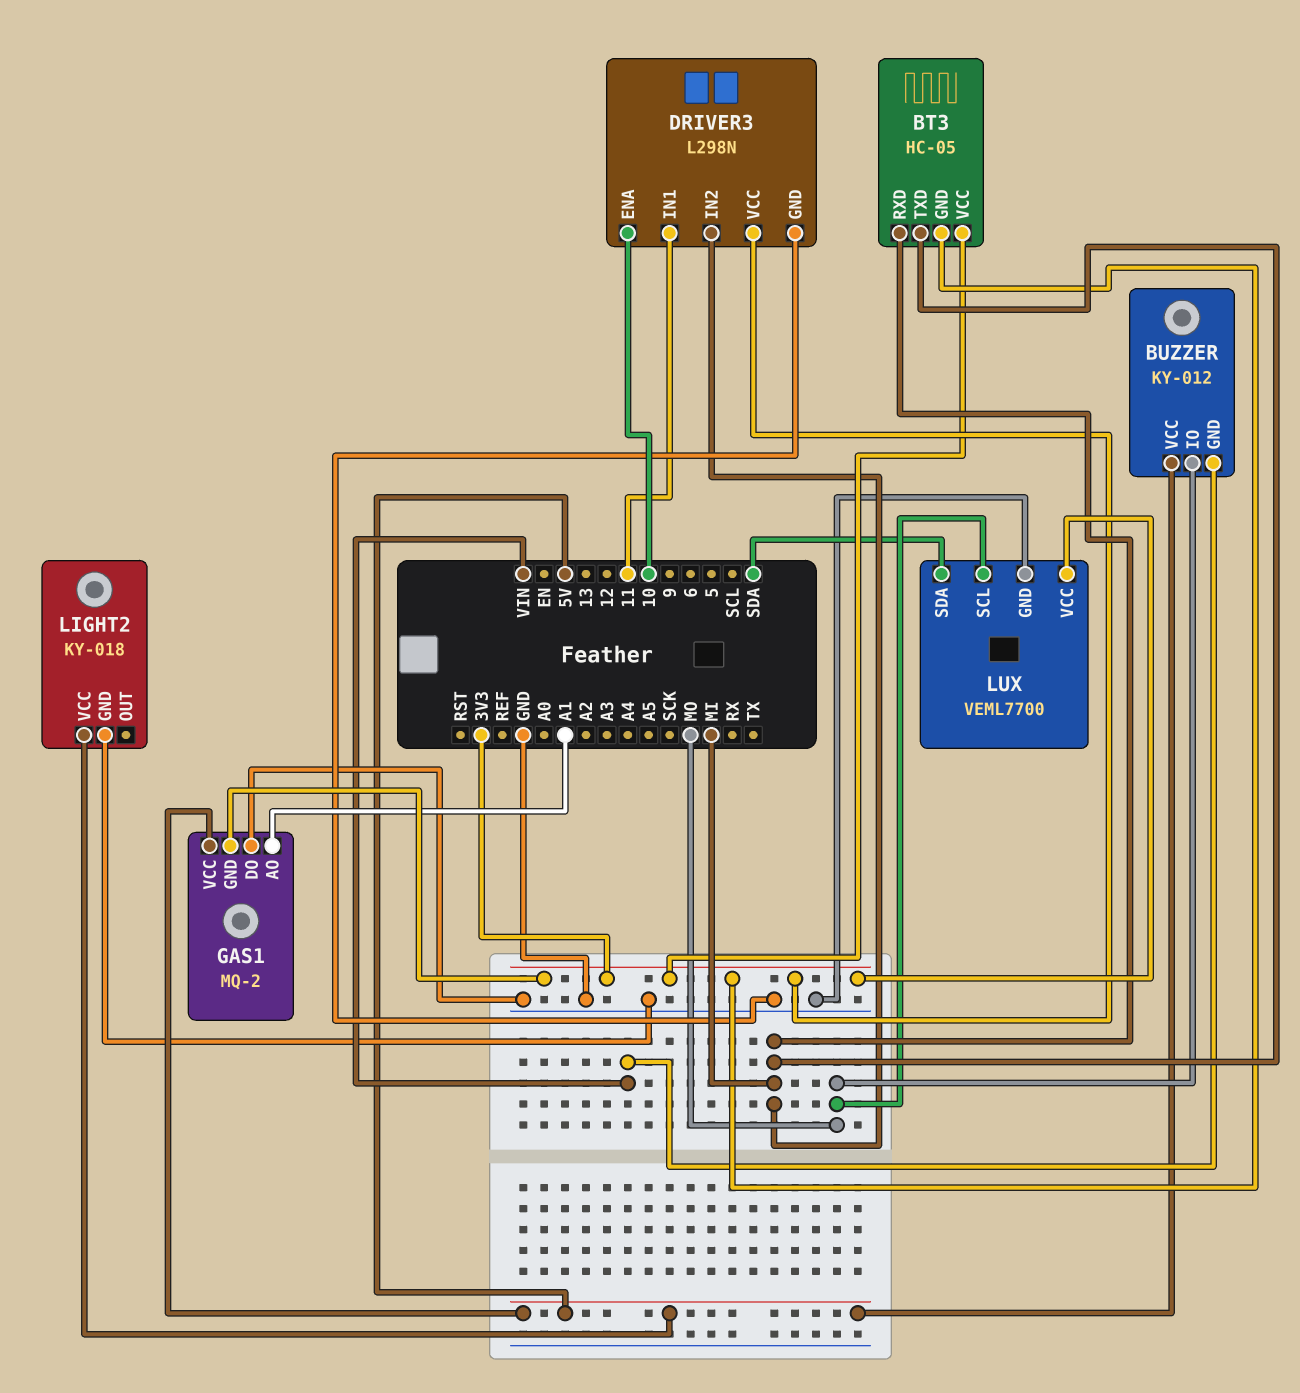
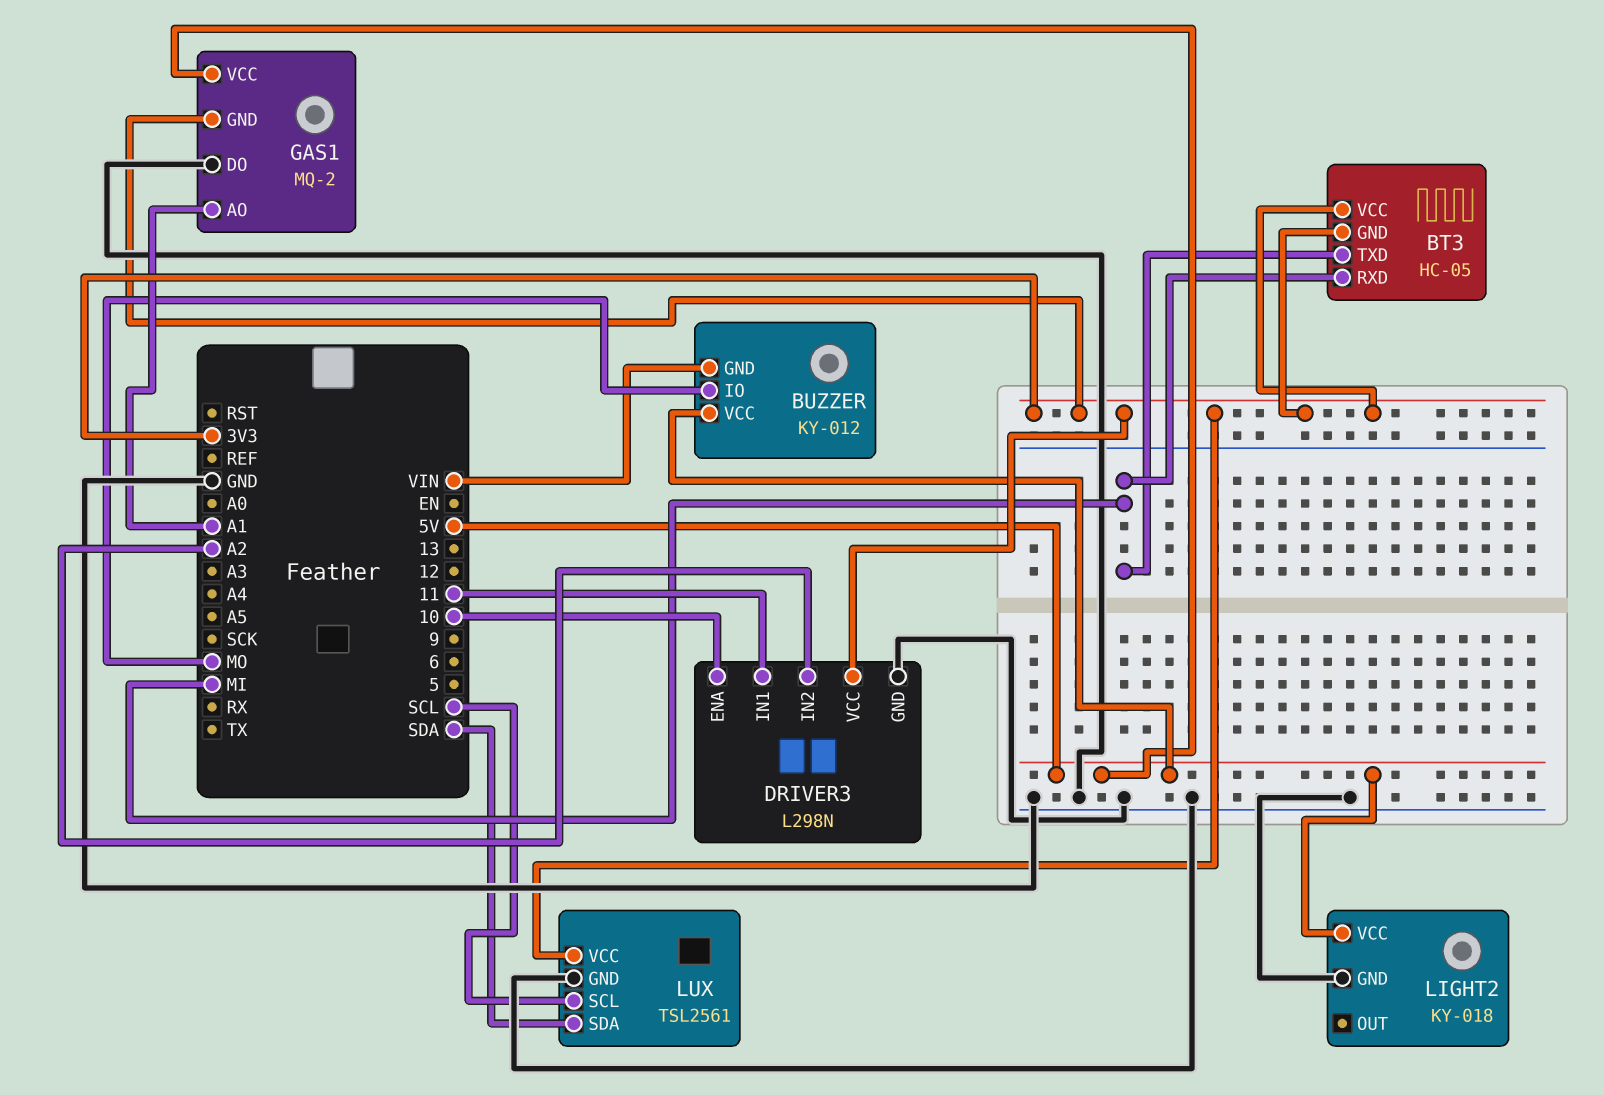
DRIVER3 pin IN2: MI -> A2
LUX: VEML7700 -> TSL2561
LUX pin SCL: MO -> SCL

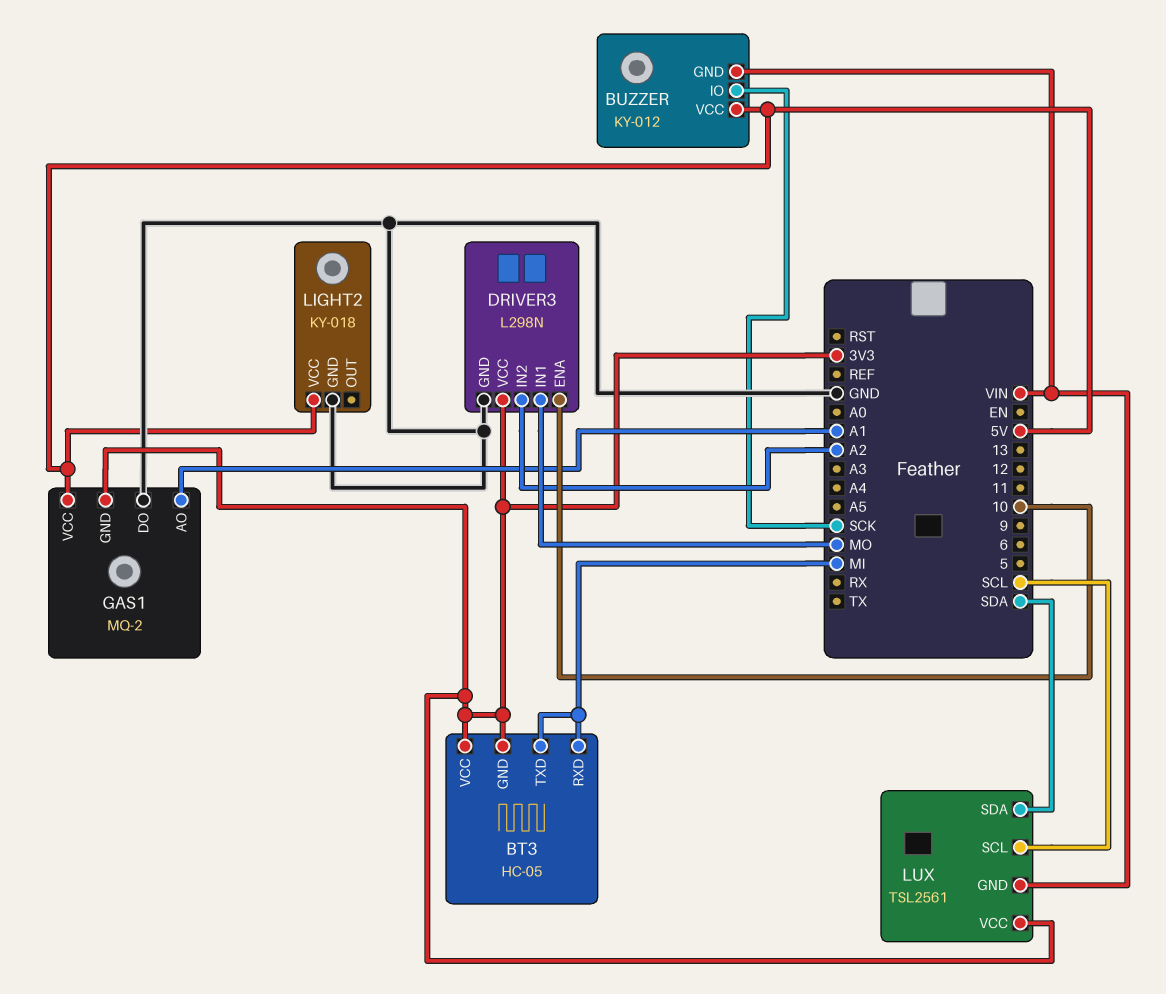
BUZZER pin IO: MO -> SCK
DRIVER3 pin IN1: 11 -> MO
LUX pin GND: GND -> VIN

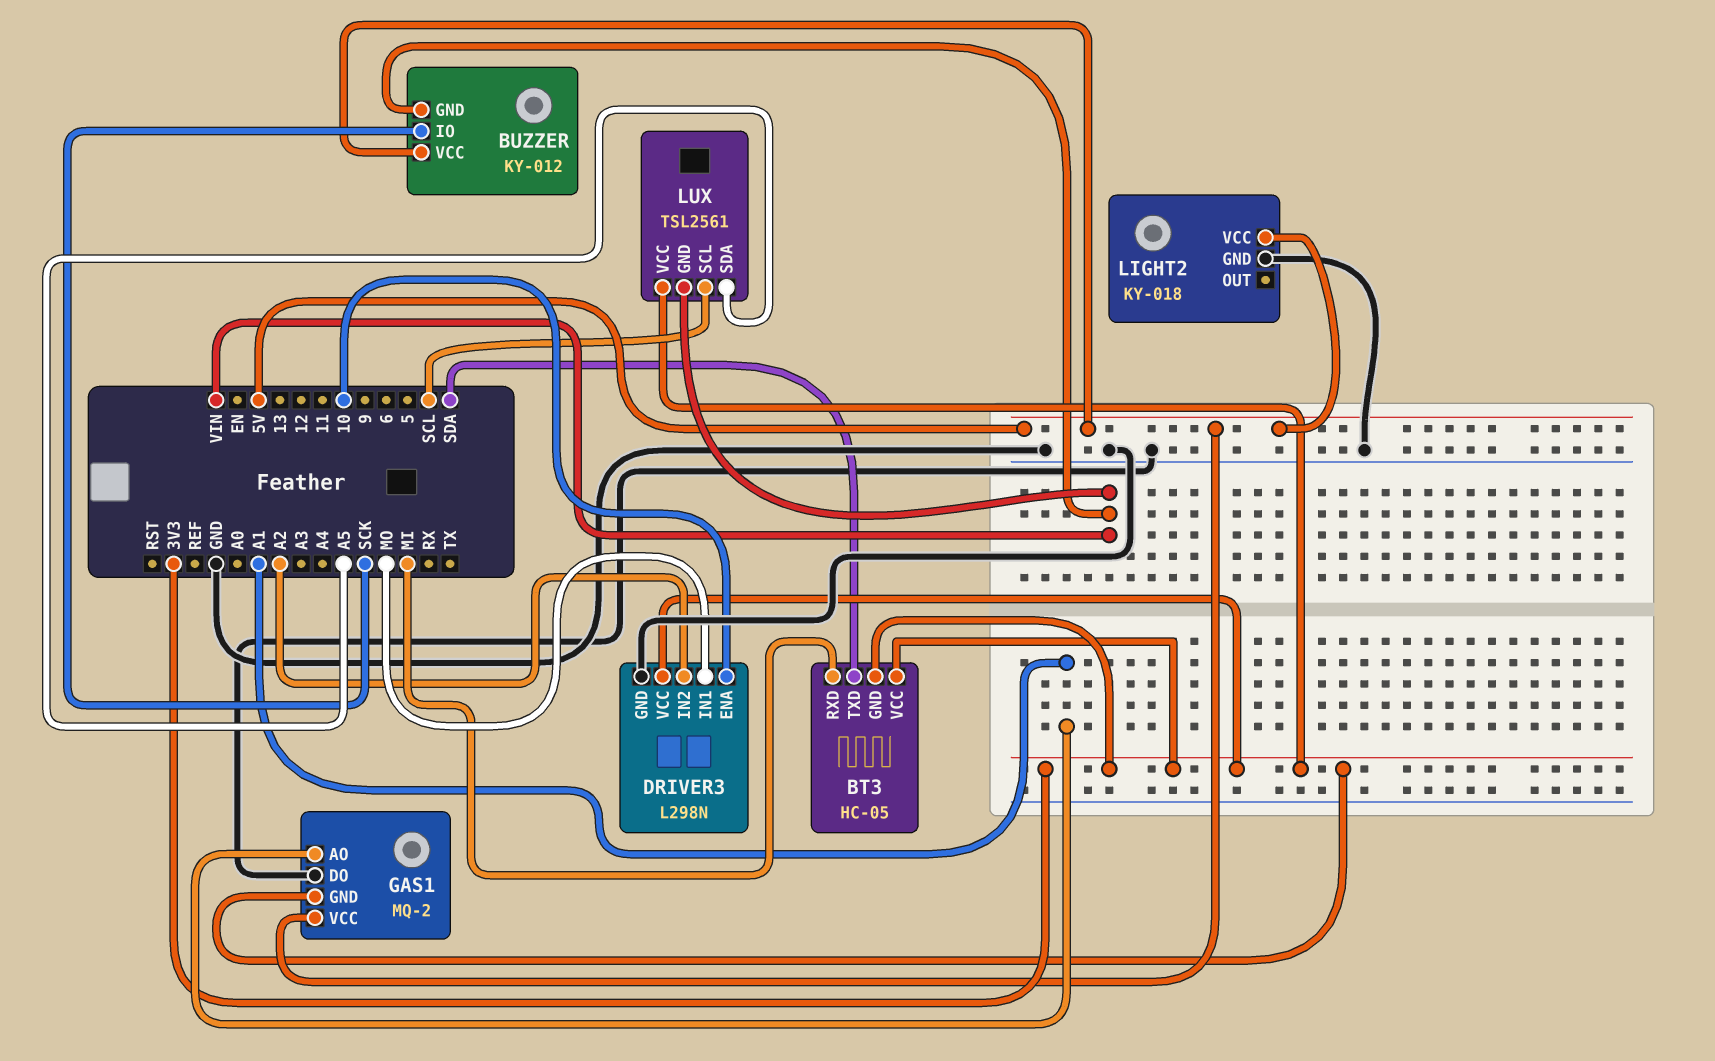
BT3 pin TXD: MI -> SDA
LUX pin SDA: SDA -> A5

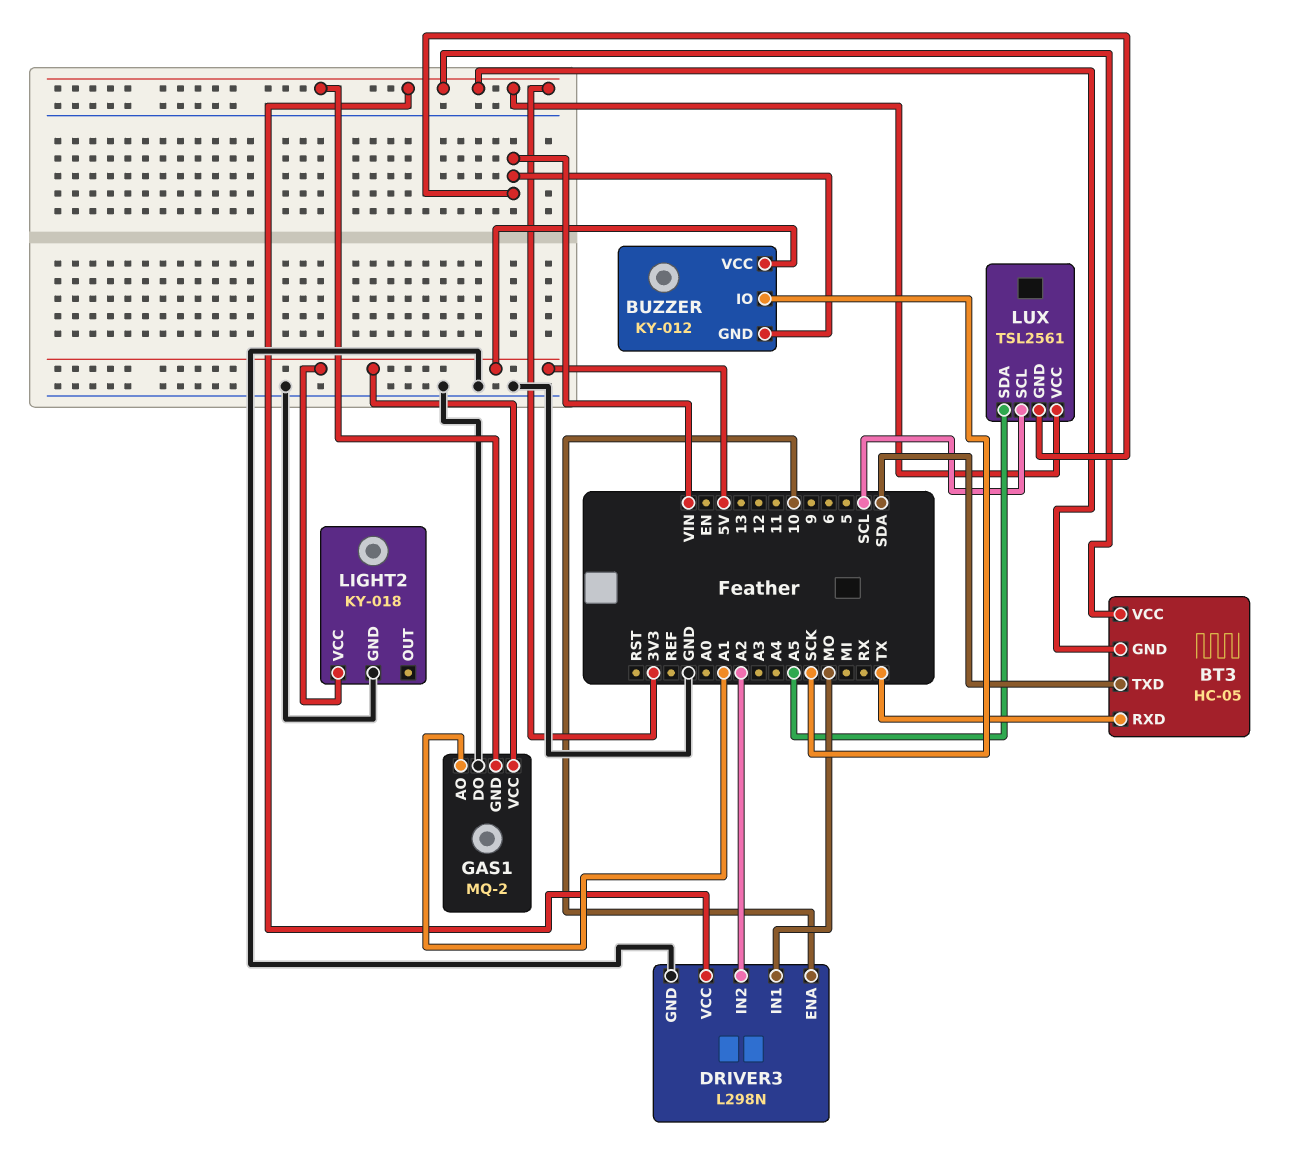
BT3 pin RXD: MI -> TX

